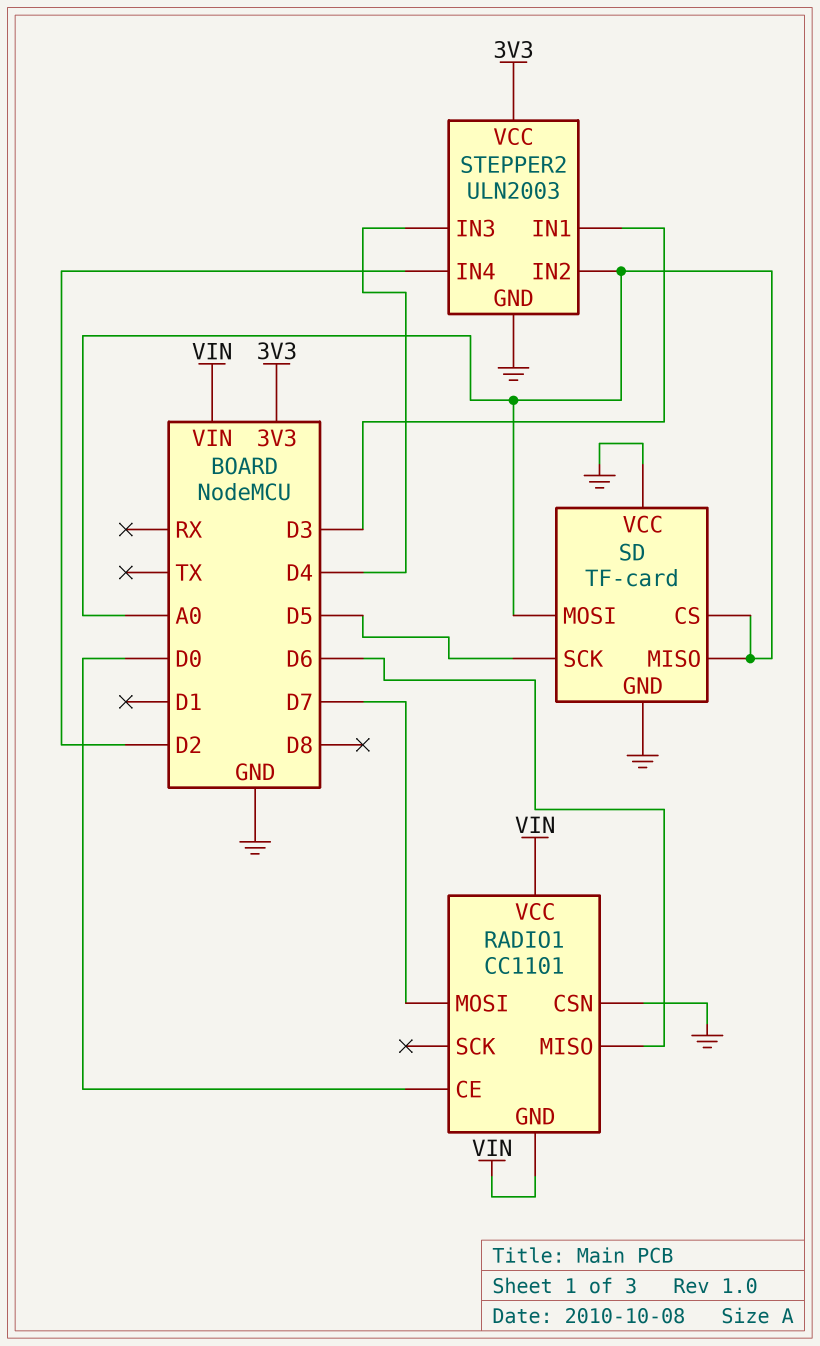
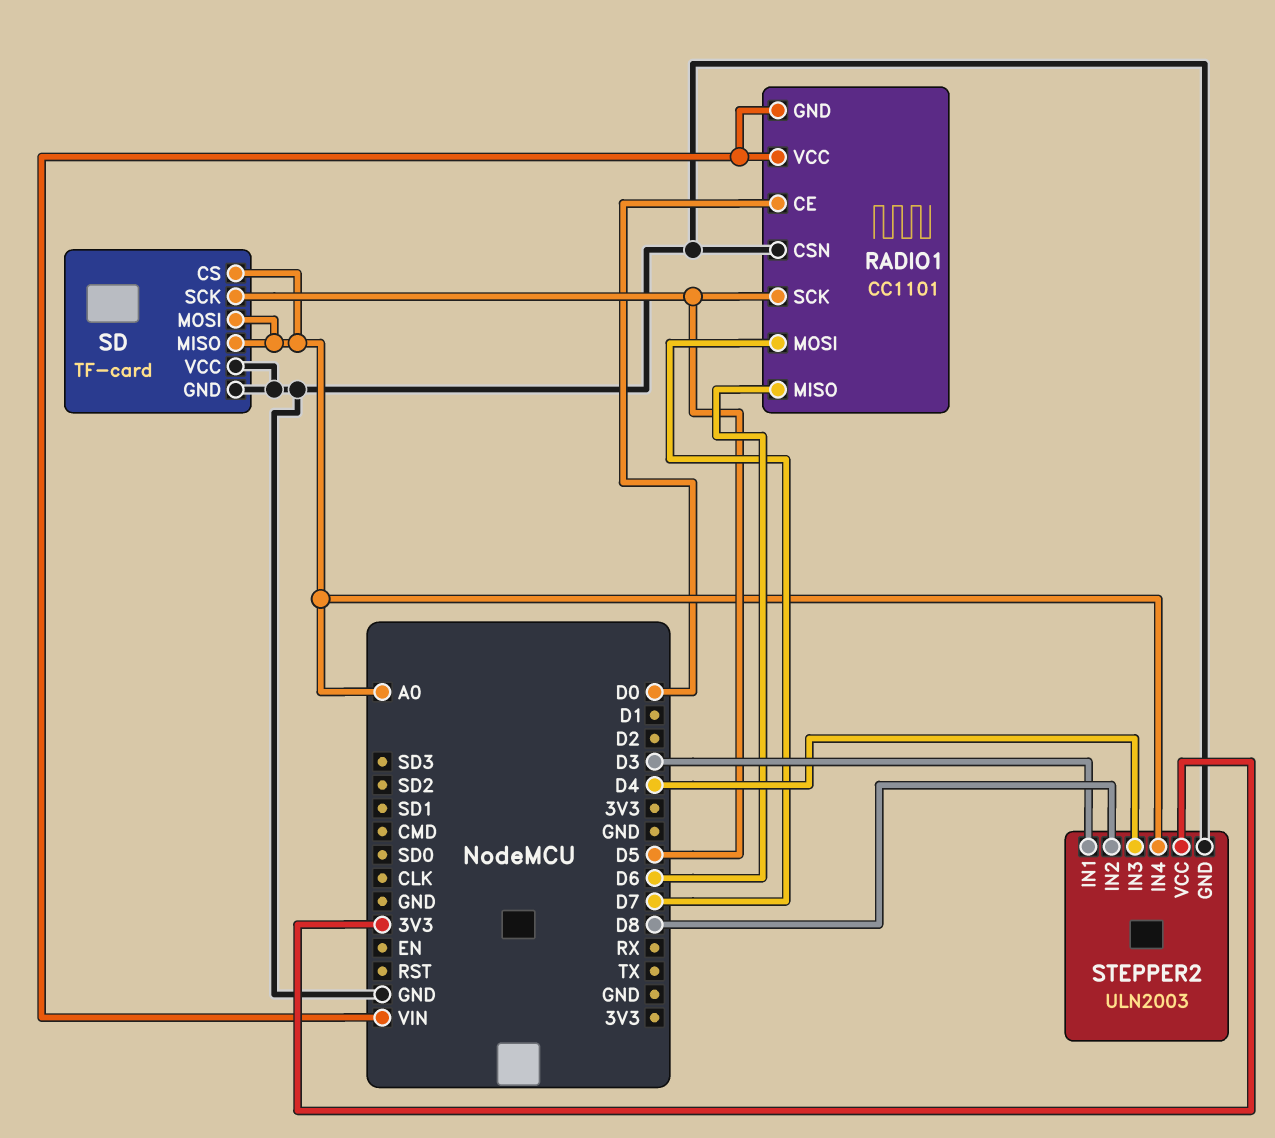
RADIO1 pin SCK: none -> D5
STEPPER2 pin IN2: A0 -> D8
STEPPER2 pin IN4: D2 -> A0

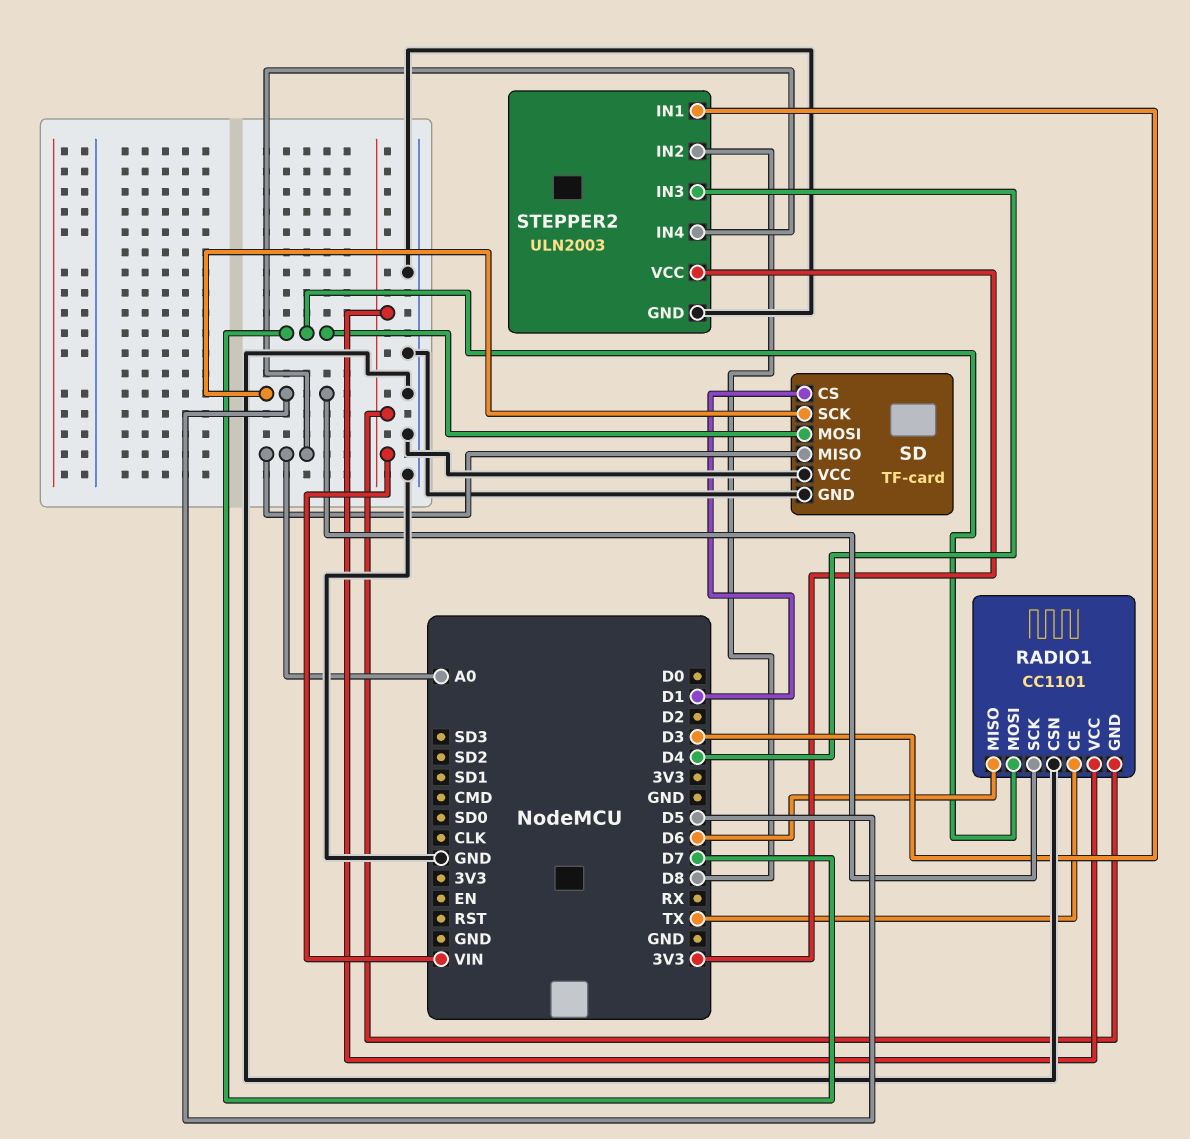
RADIO1 pin CE: D0 -> TX
SD pin CS: A0 -> D1
SD pin MOSI: A0 -> D7

